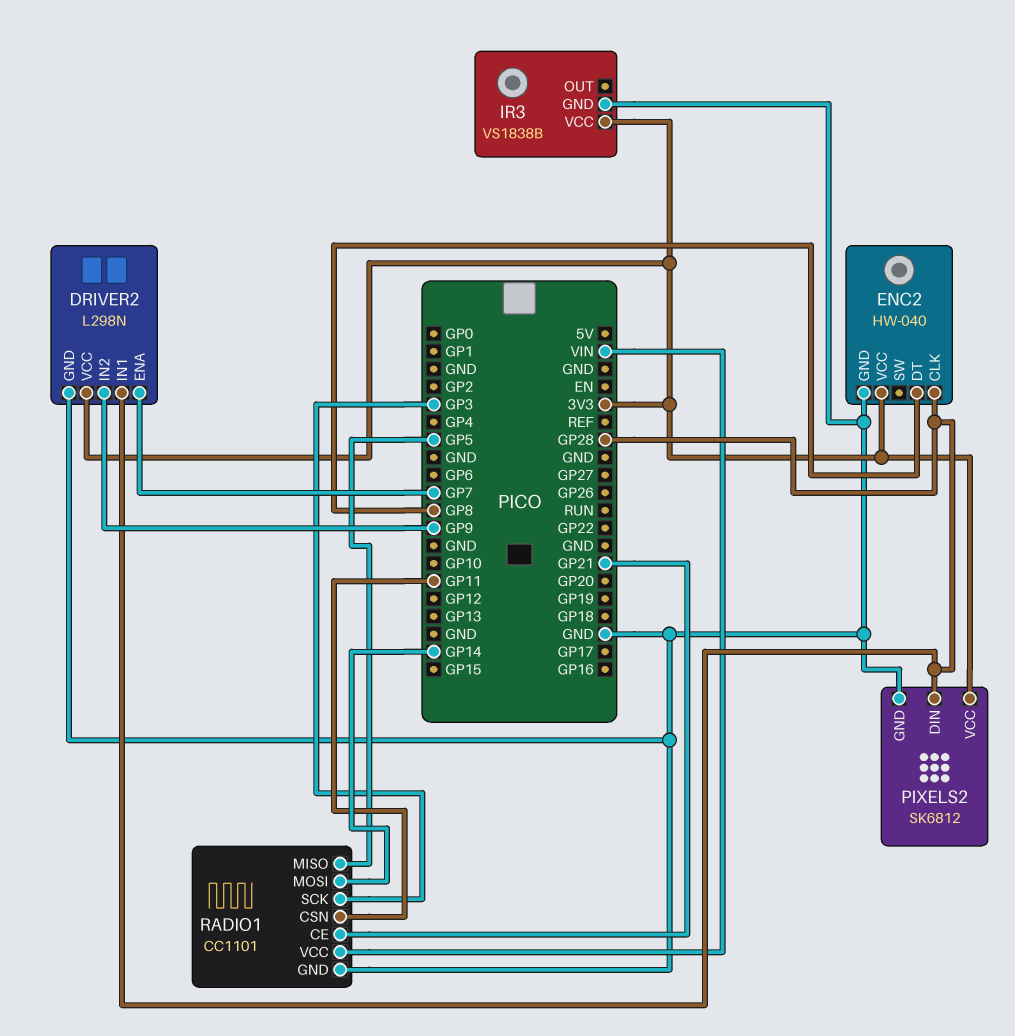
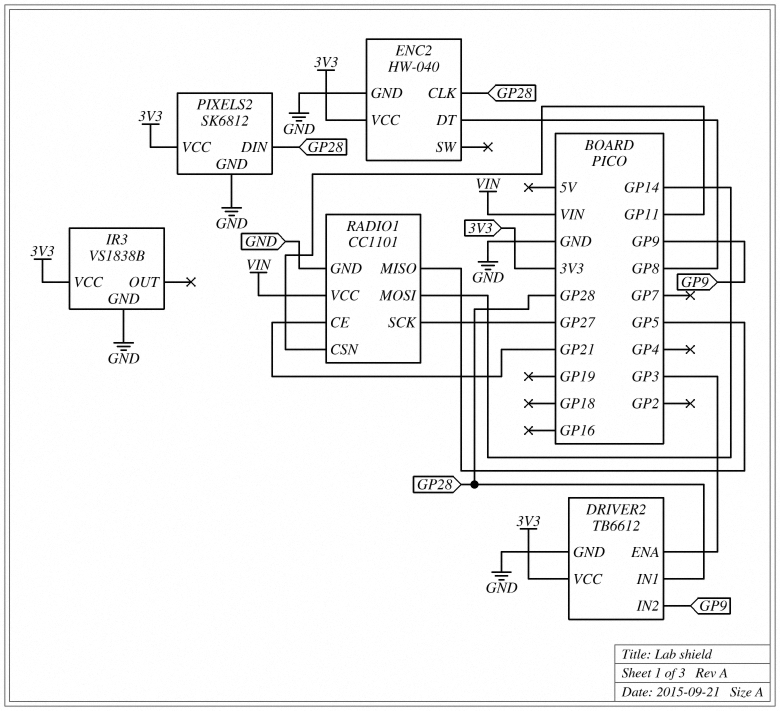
DRIVER2: L298N -> TB6612
DRIVER2 pin ENA: GP7 -> GP3
RADIO1 pin SCK: GP3 -> GP27

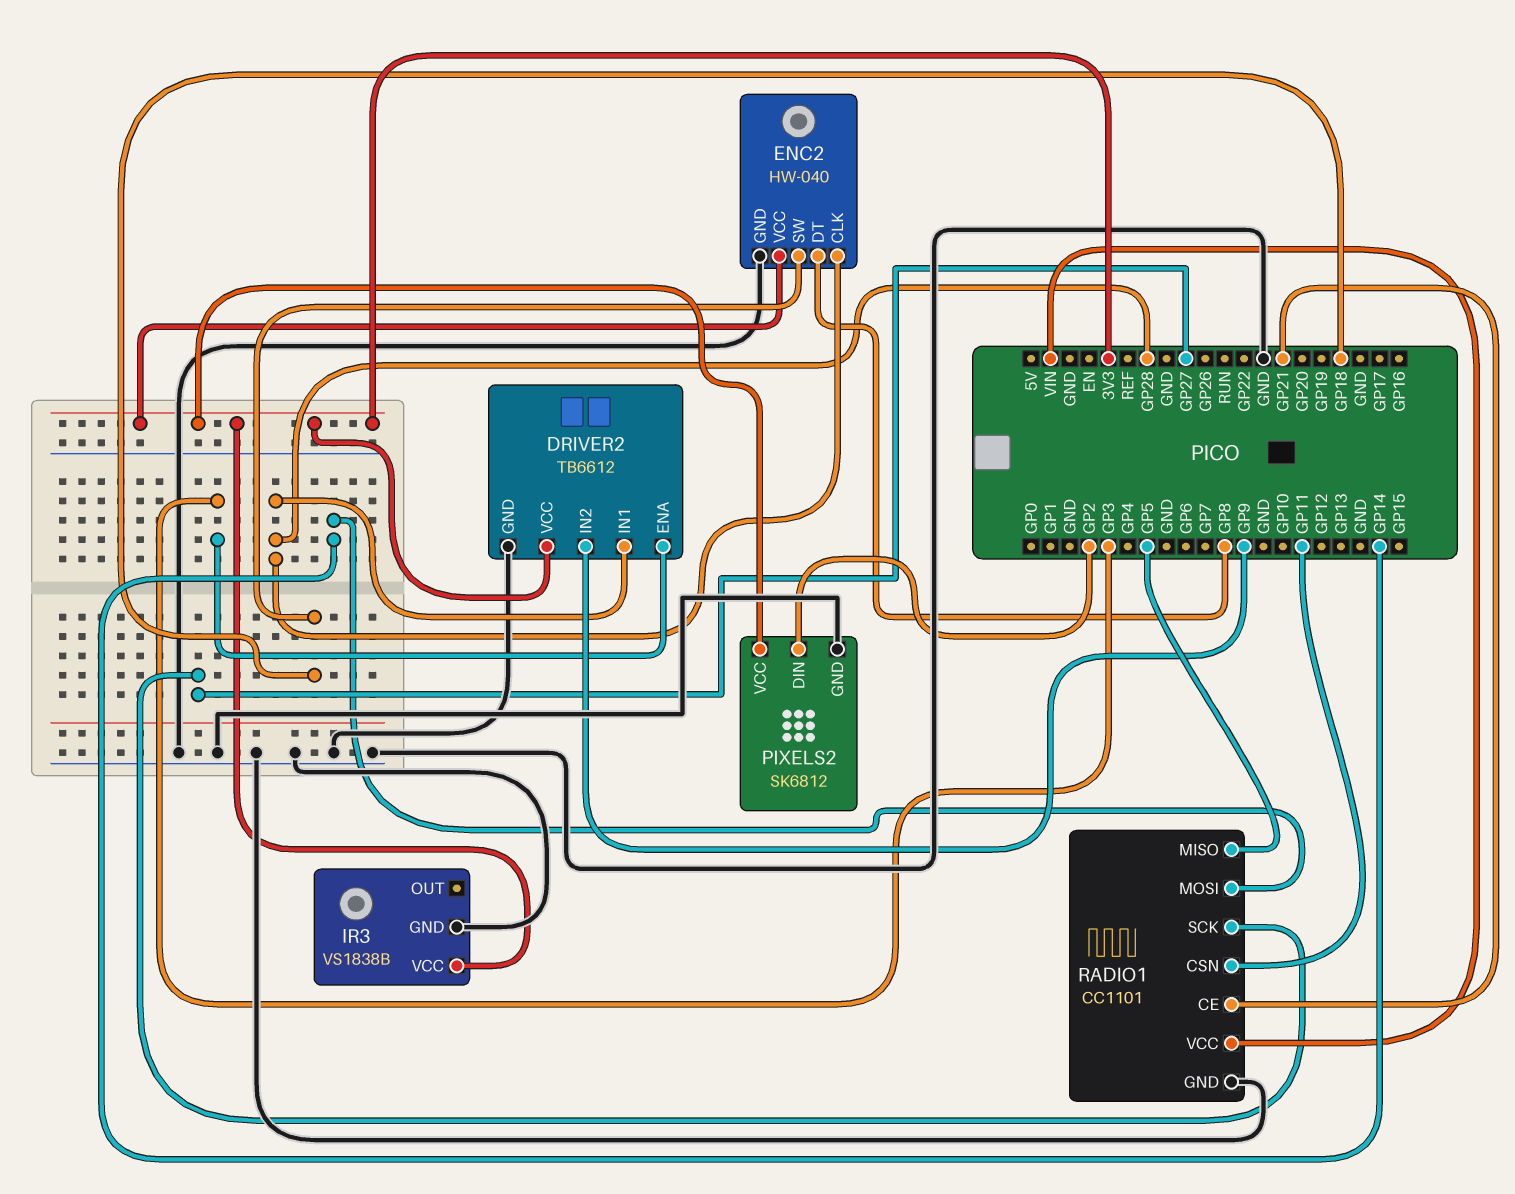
ENC2 pin SW: none -> GP18
PIXELS2 pin DIN: GP28 -> GP2

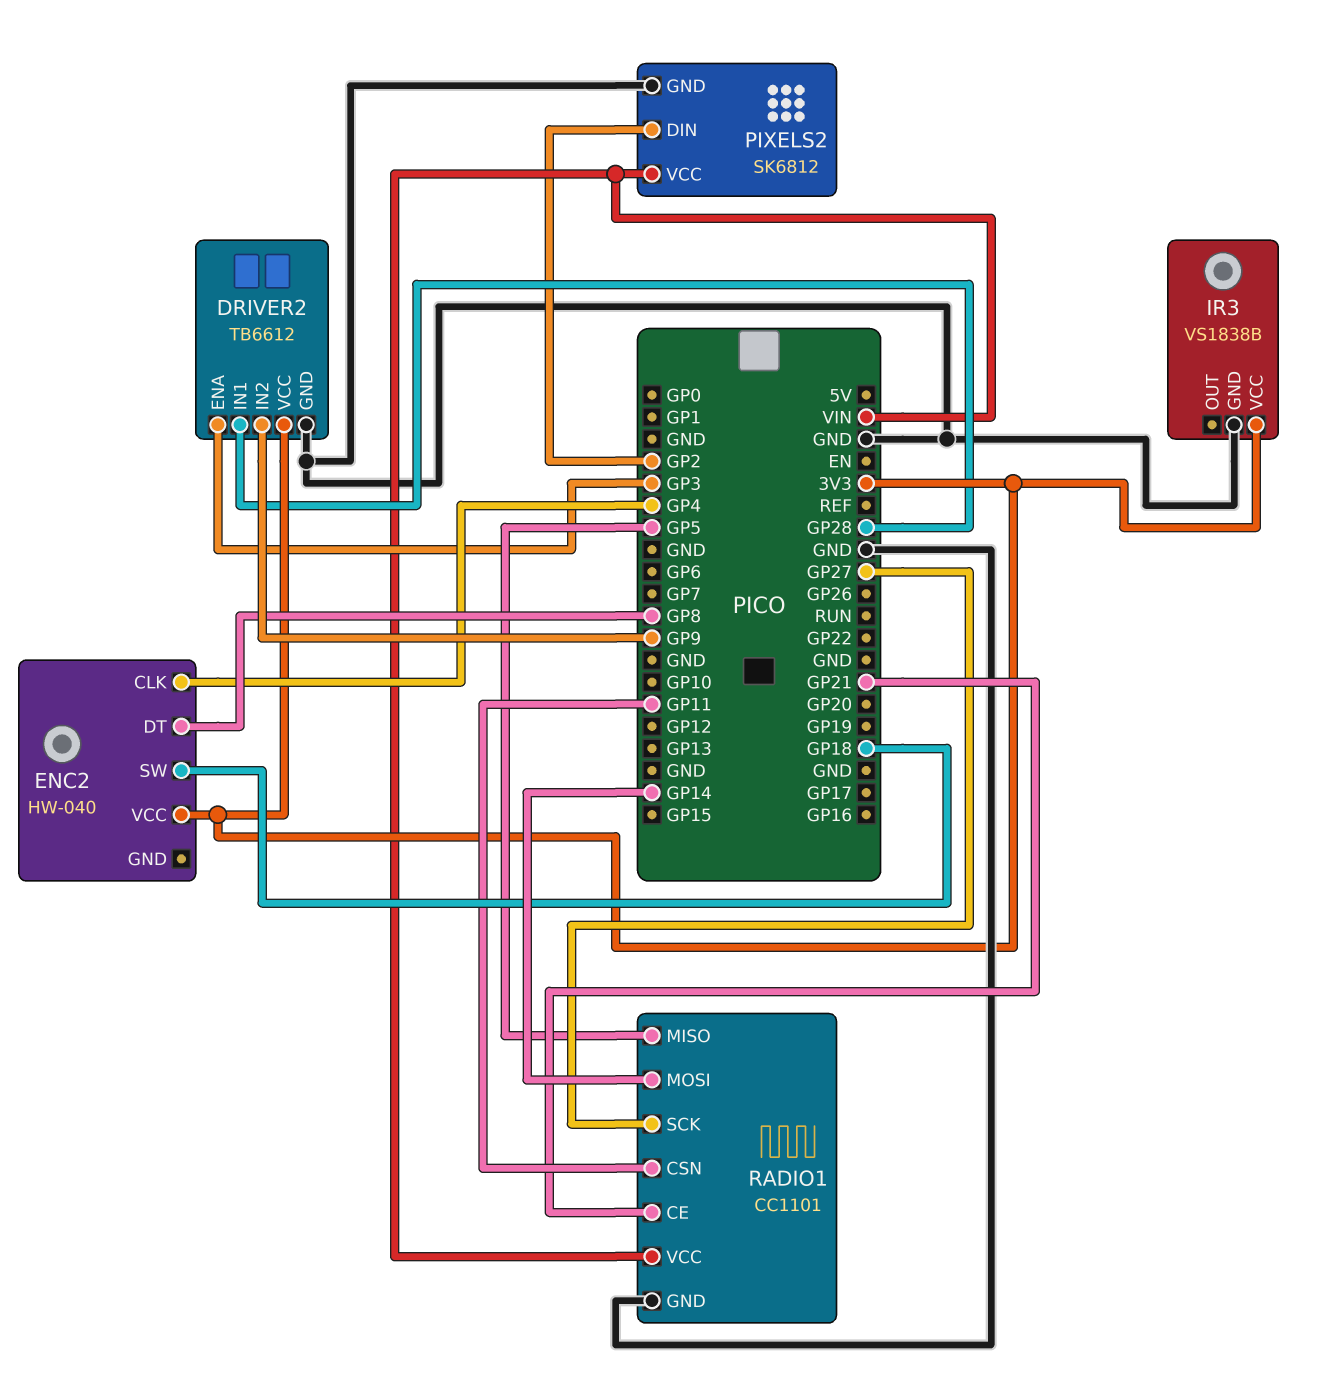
ENC2 pin CLK: GP28 -> GP4
ENC2 pin GND: GND -> none
PIXELS2 pin VCC: 3V3 -> VIN

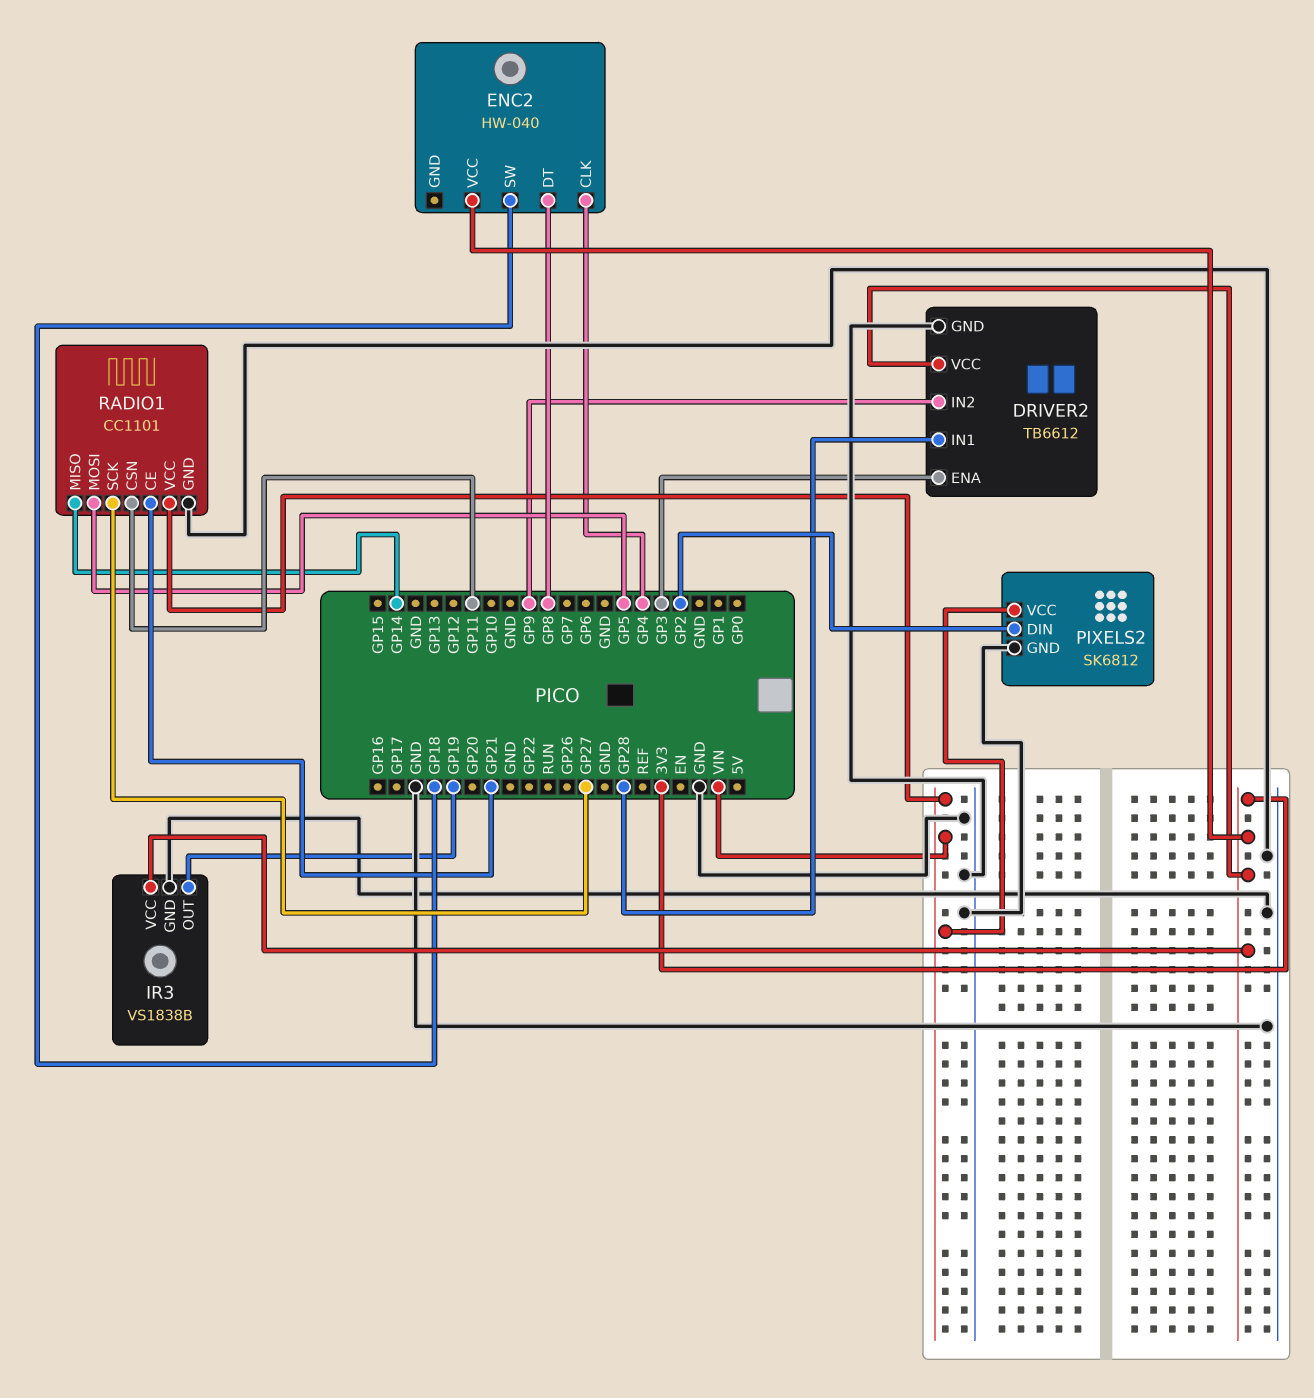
IR3 pin OUT: none -> GP19
RADIO1 pin MISO: GP5 -> GP14
RADIO1 pin MOSI: GP14 -> GP5

